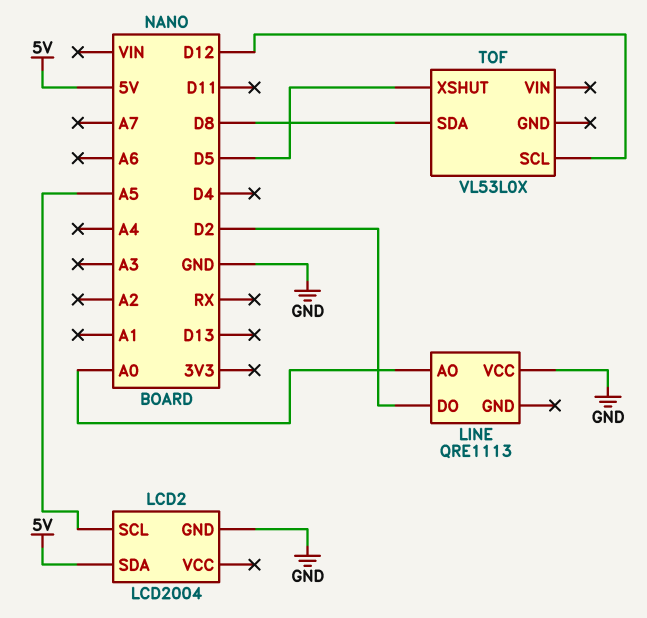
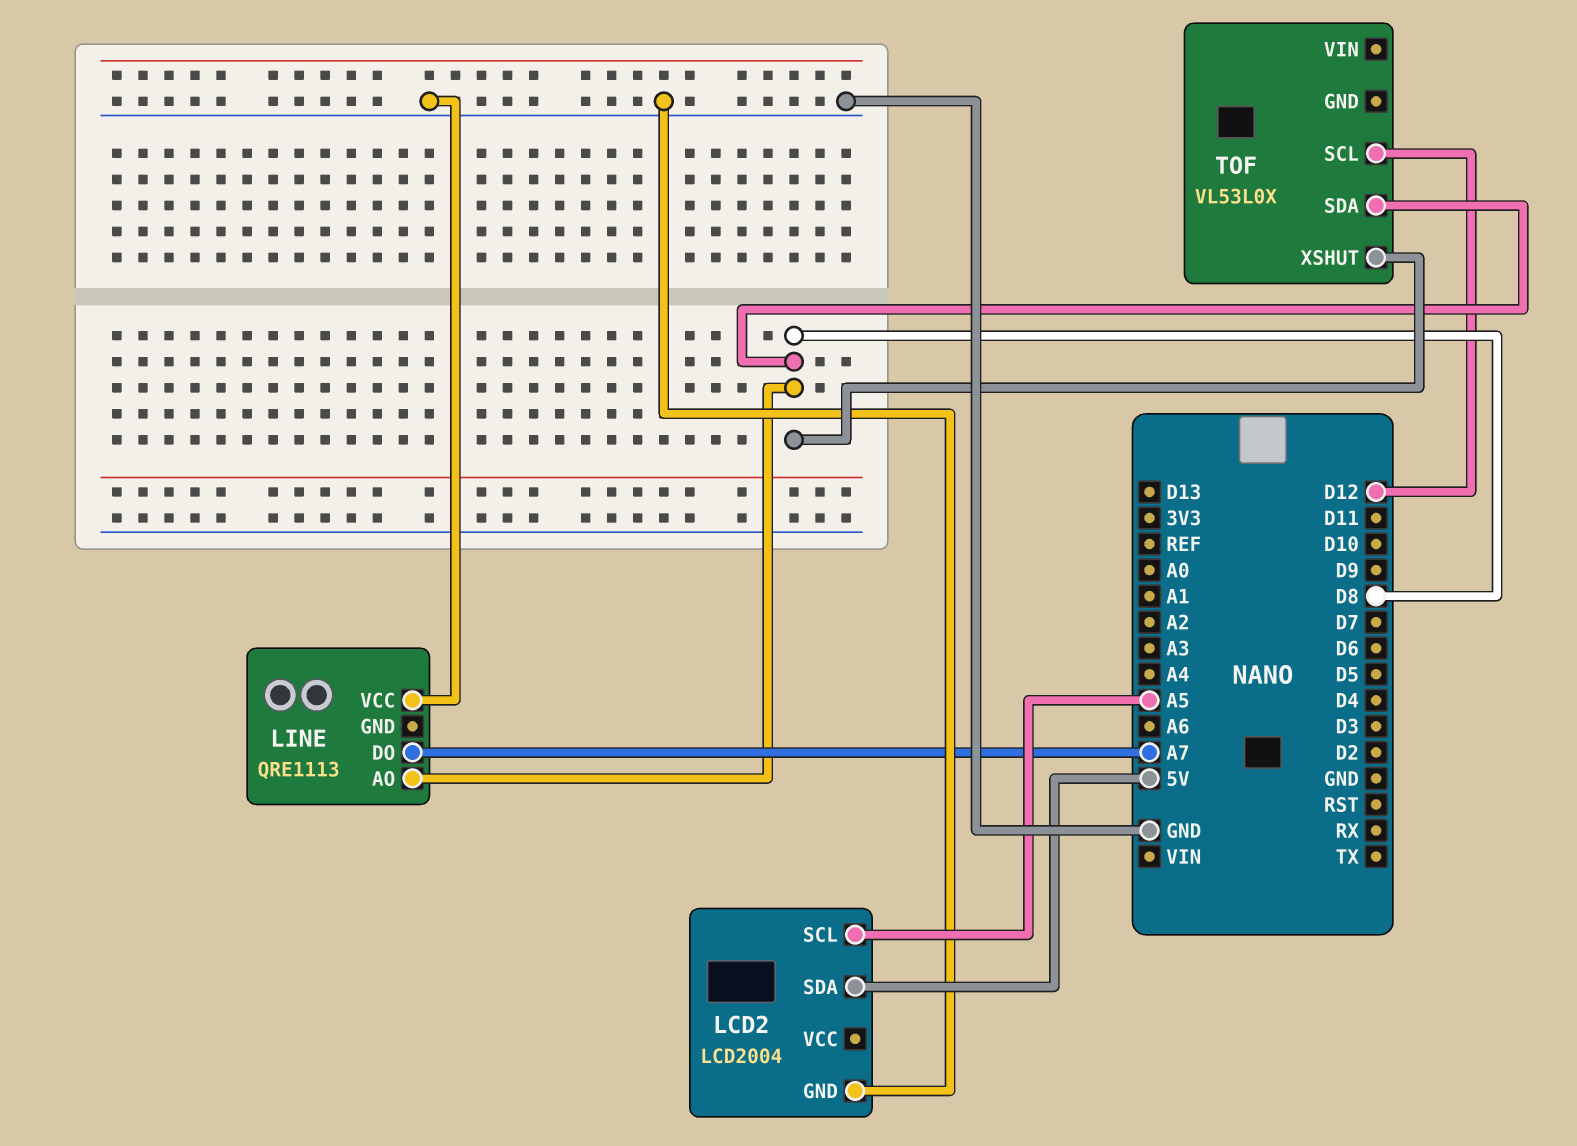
LINE pin AO: A0 -> D8
LINE pin DO: D2 -> A7
TOF pin XSHUT: D5 -> D8

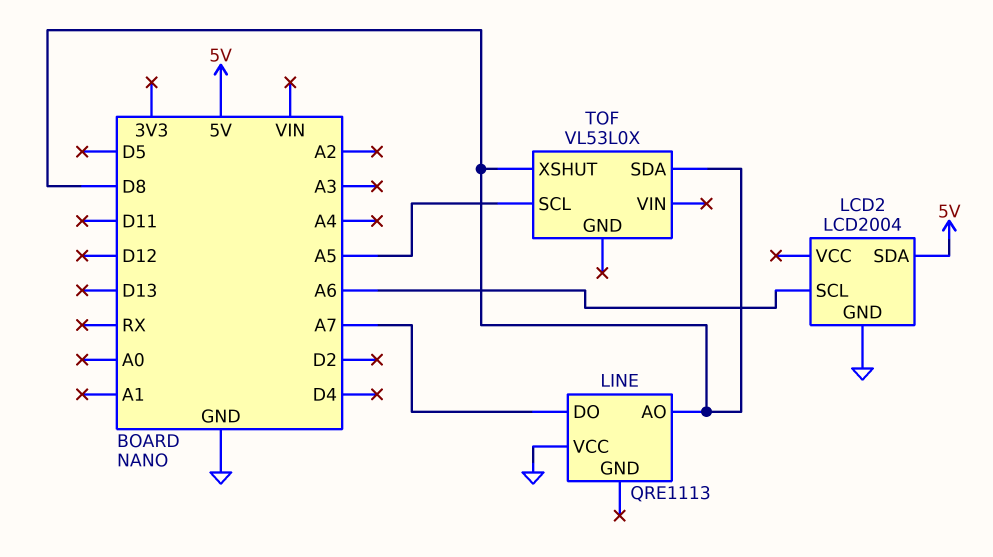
LCD2 pin SCL: A5 -> A6
TOF pin SCL: D12 -> A5

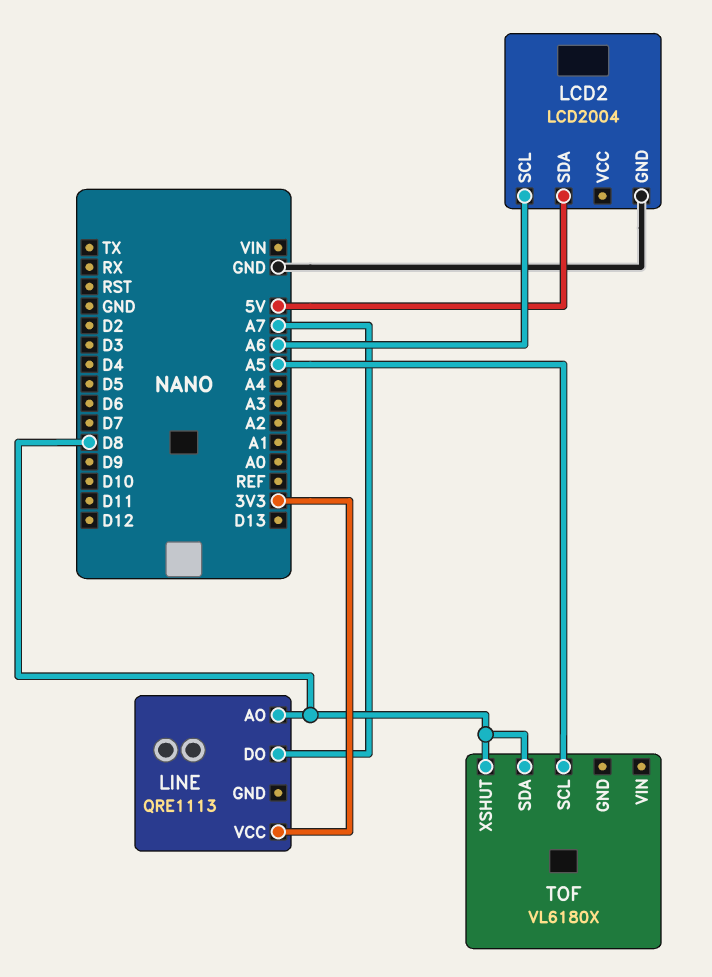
LINE pin VCC: GND -> 3V3
TOF: VL53L0X -> VL6180X

